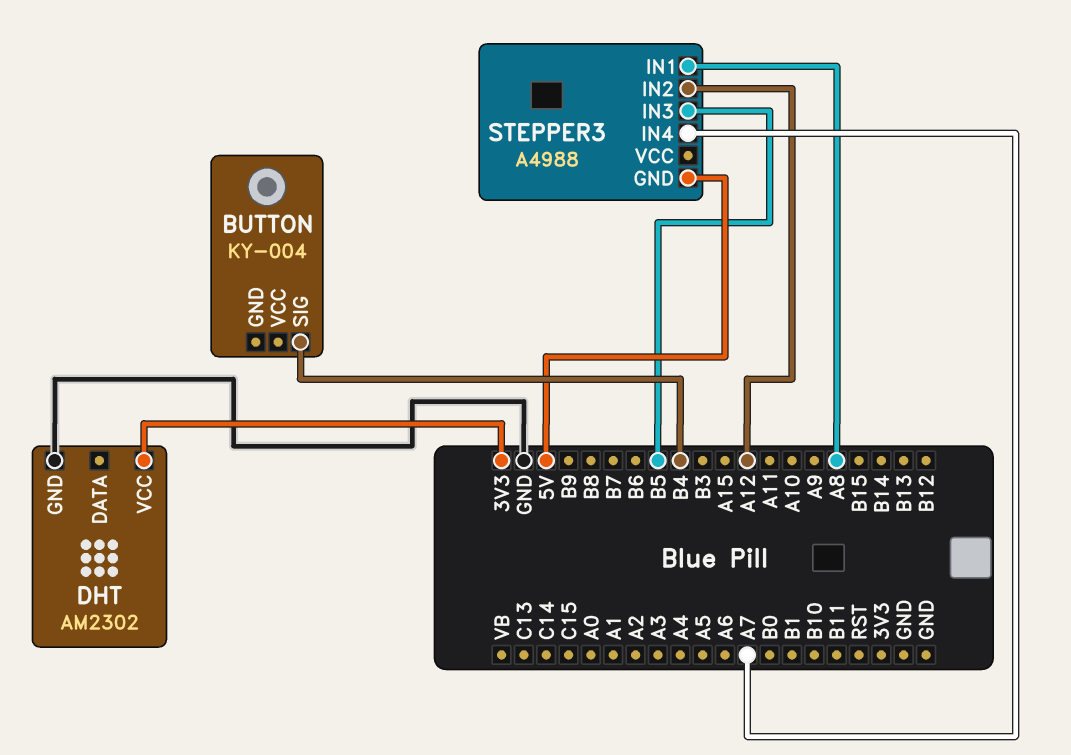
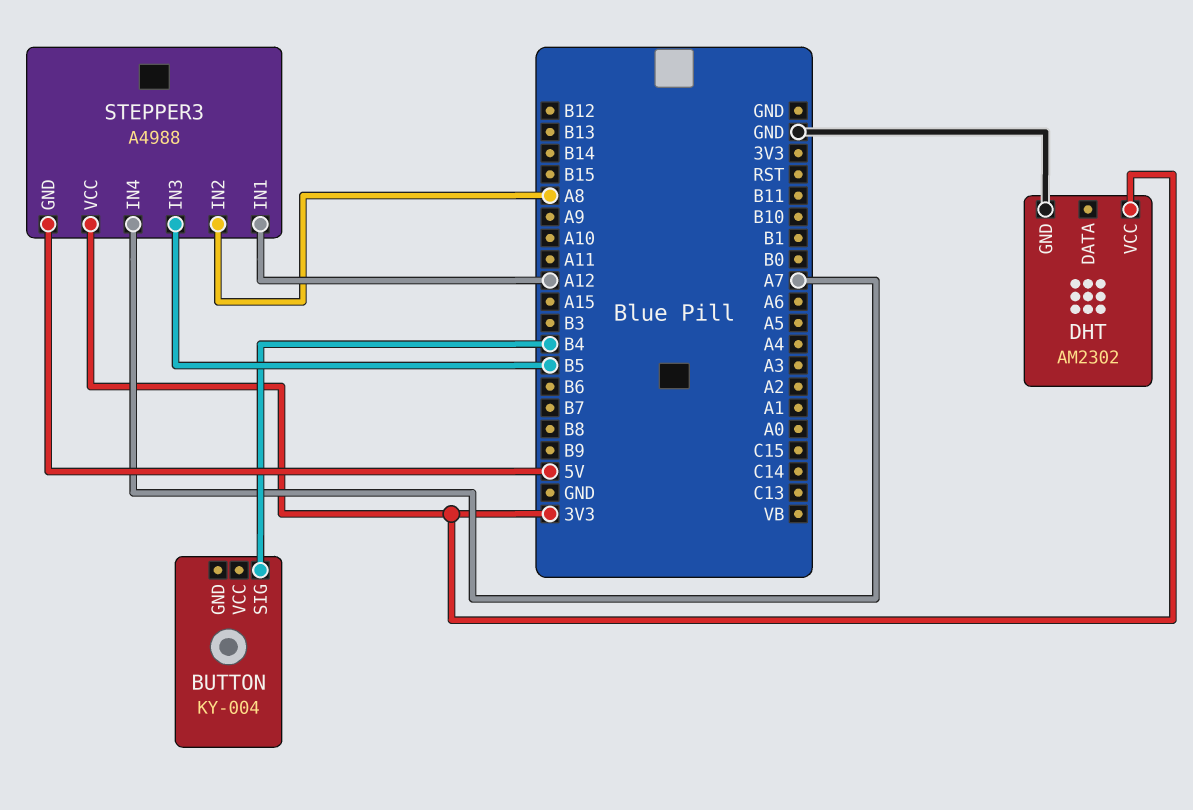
STEPPER3 pin IN1: A8 -> A12
STEPPER3 pin IN2: A12 -> A8
STEPPER3 pin VCC: none -> 3V3

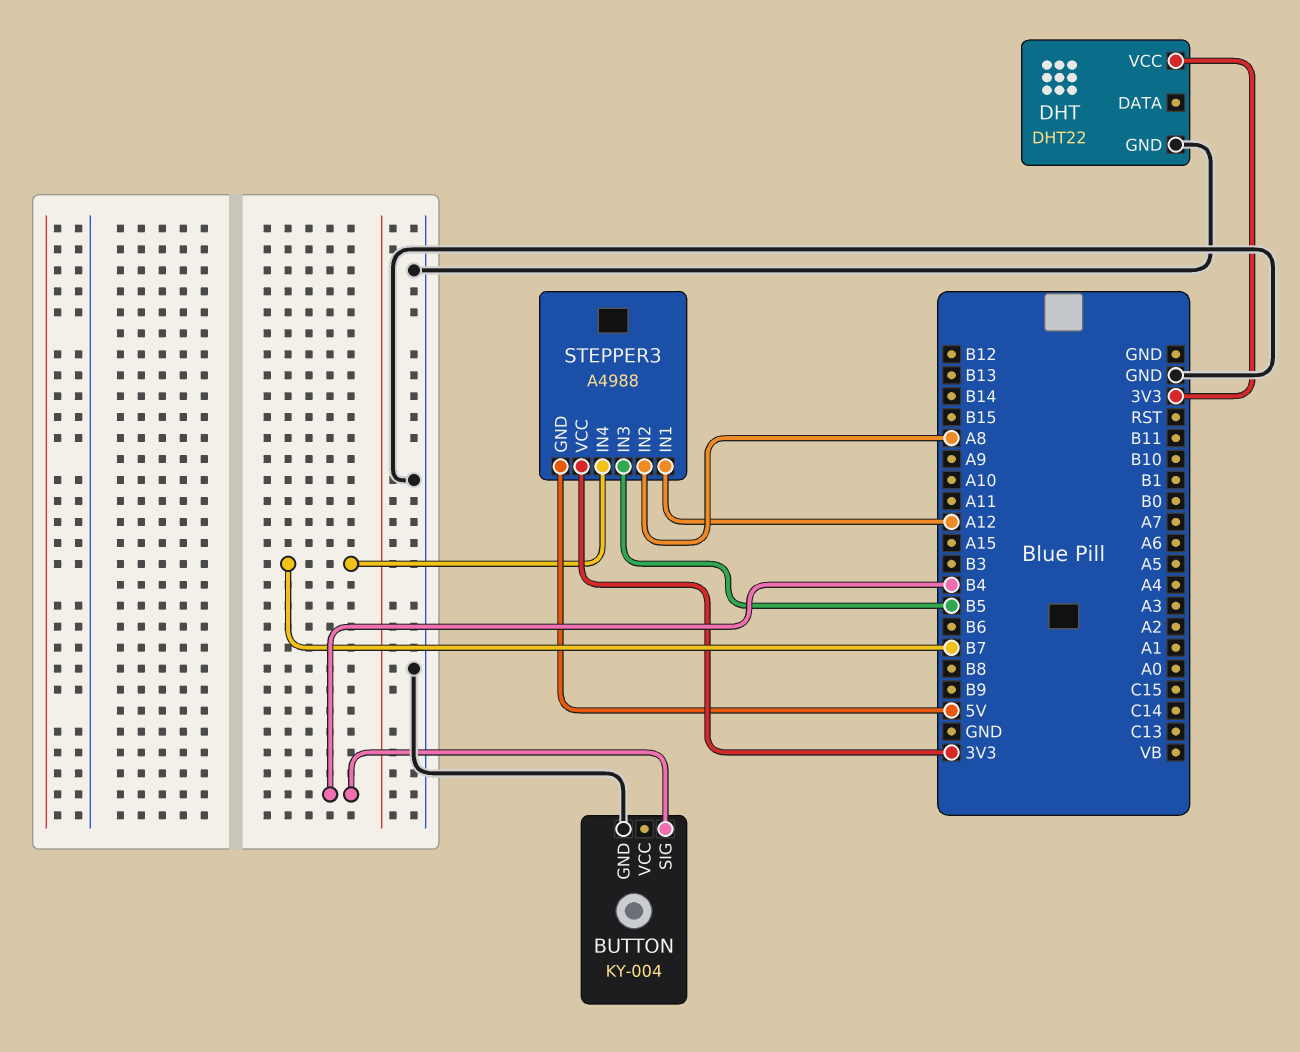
BUTTON pin GND: none -> GND
DHT: AM2302 -> DHT22
STEPPER3 pin IN4: A7 -> B7

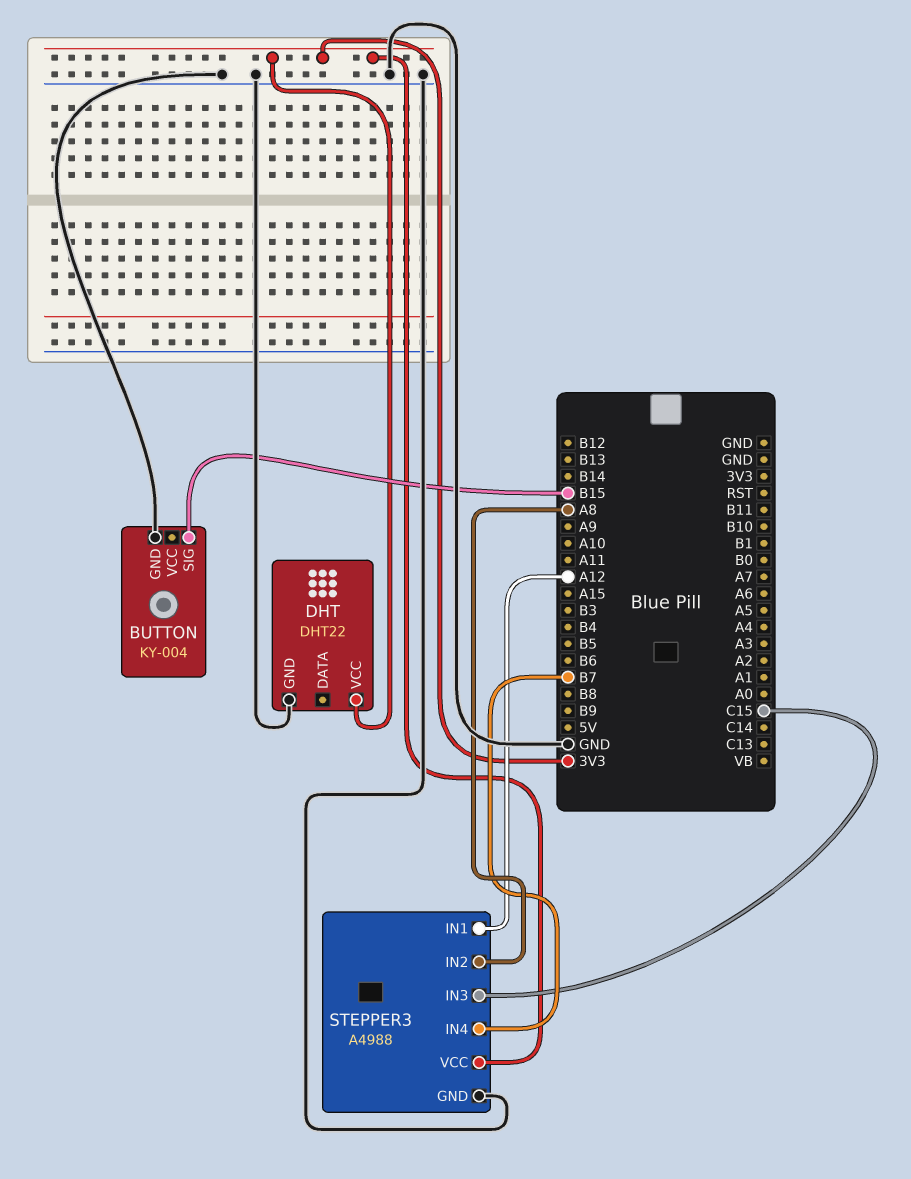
BUTTON pin SIG: B4 -> B15
STEPPER3 pin GND: 5V -> GND
STEPPER3 pin IN3: B5 -> C15

